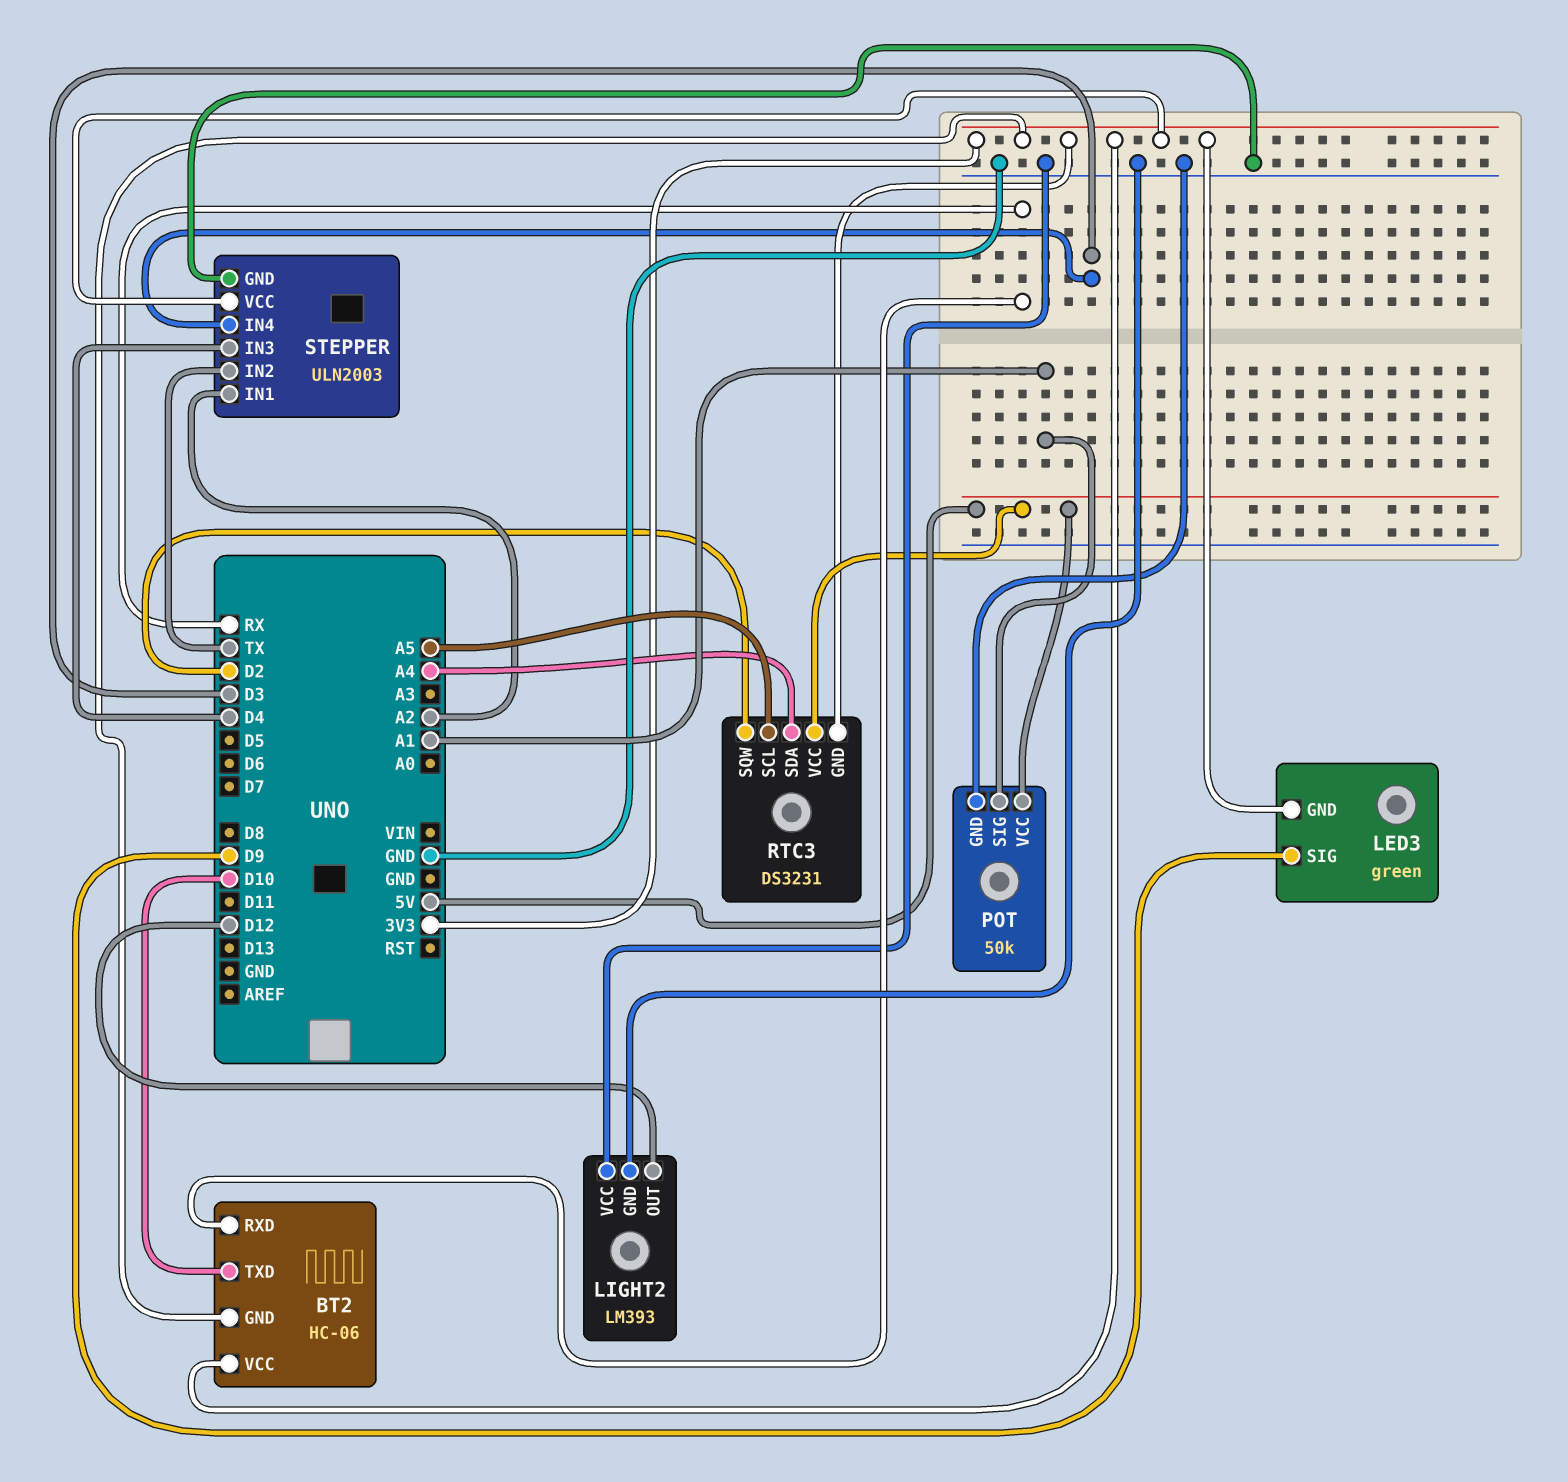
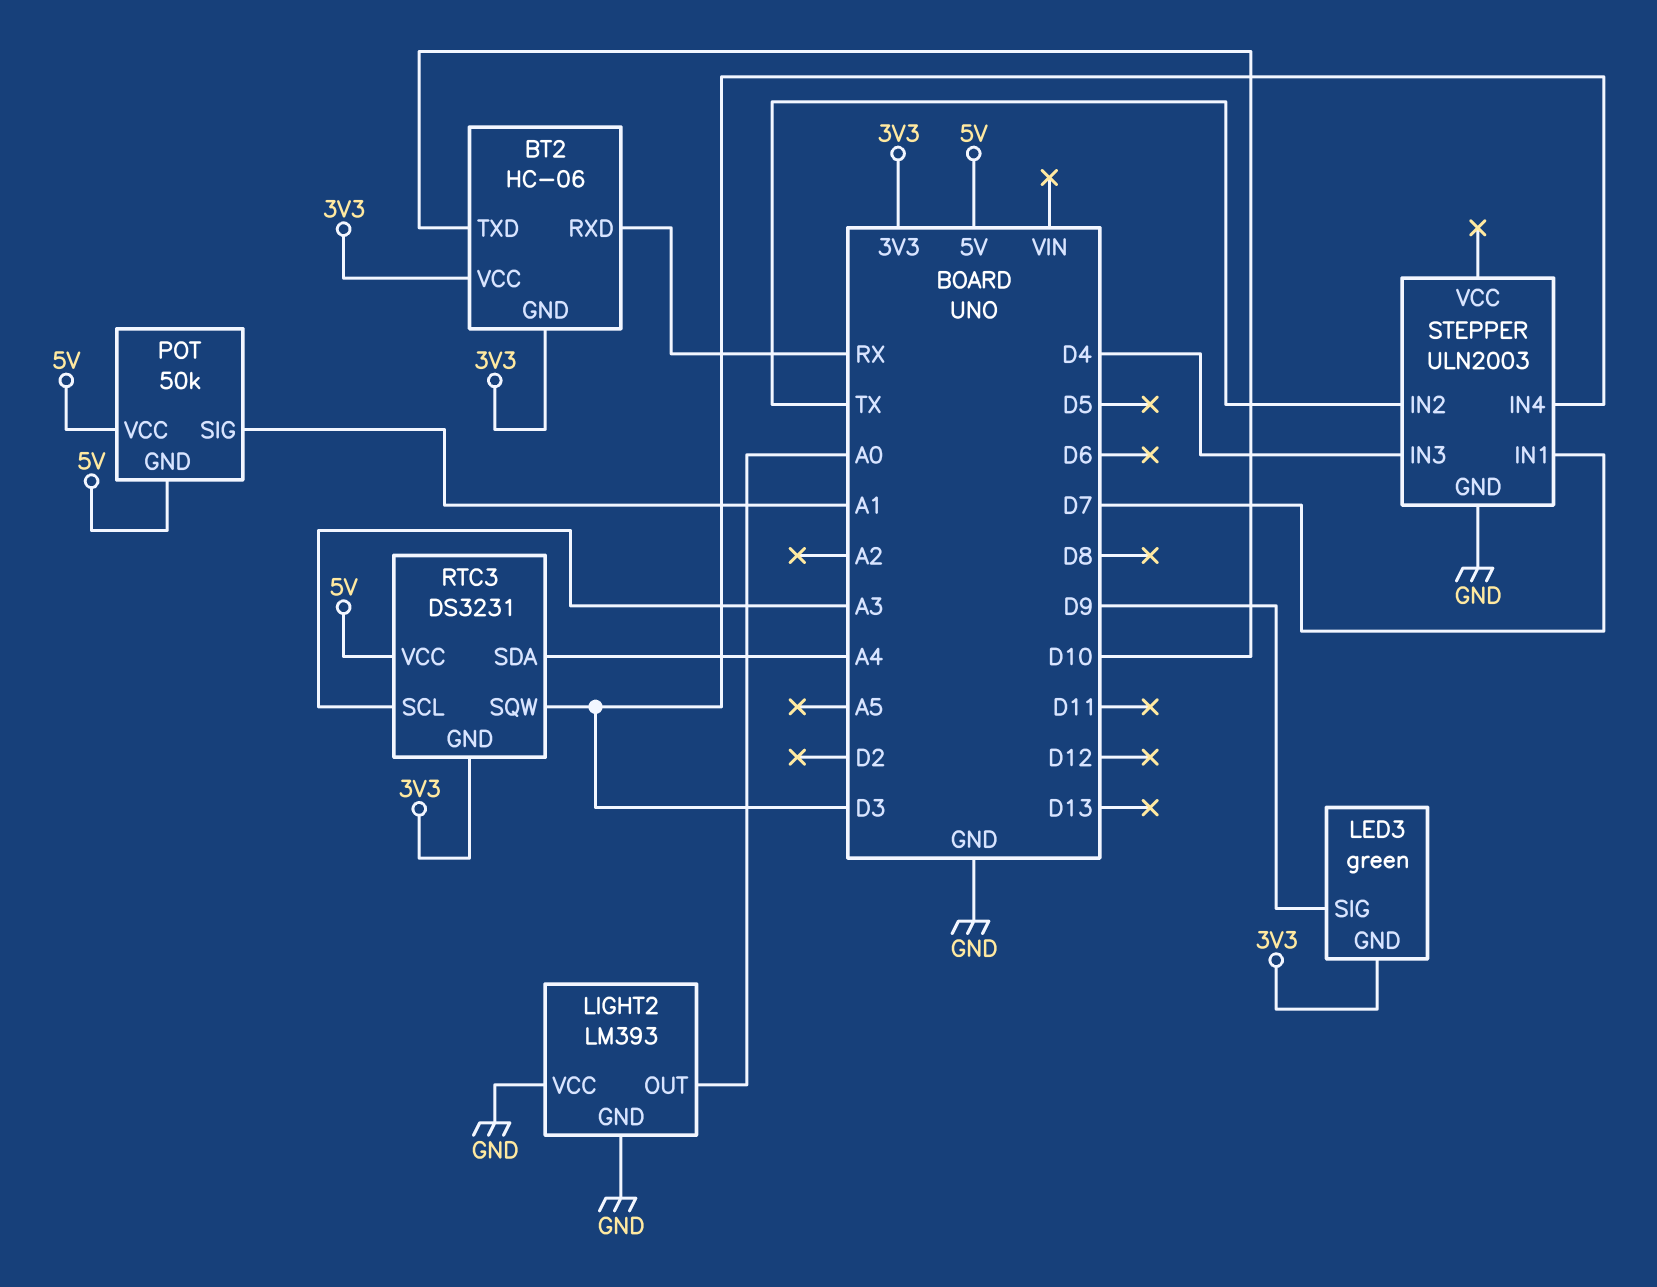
LIGHT2 pin OUT: D12 -> A0
POT pin GND: GND -> 5V
RTC3 pin SCL: A5 -> A3
RTC3 pin SQW: D2 -> D3
STEPPER pin IN1: A2 -> D7
STEPPER pin VCC: 3V3 -> none

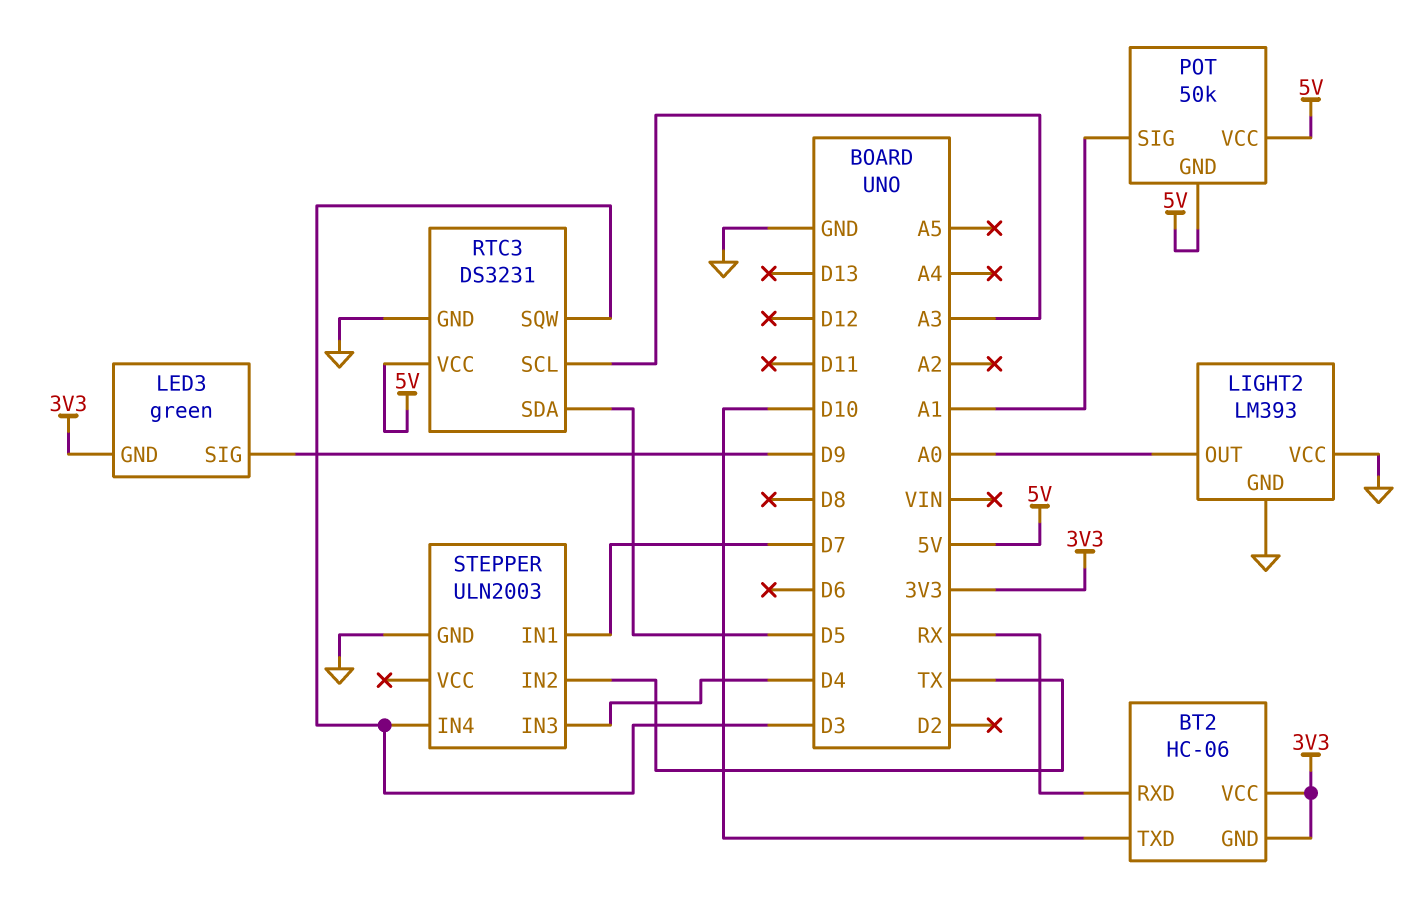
RTC3 pin GND: 3V3 -> GND
RTC3 pin SDA: A4 -> D5

